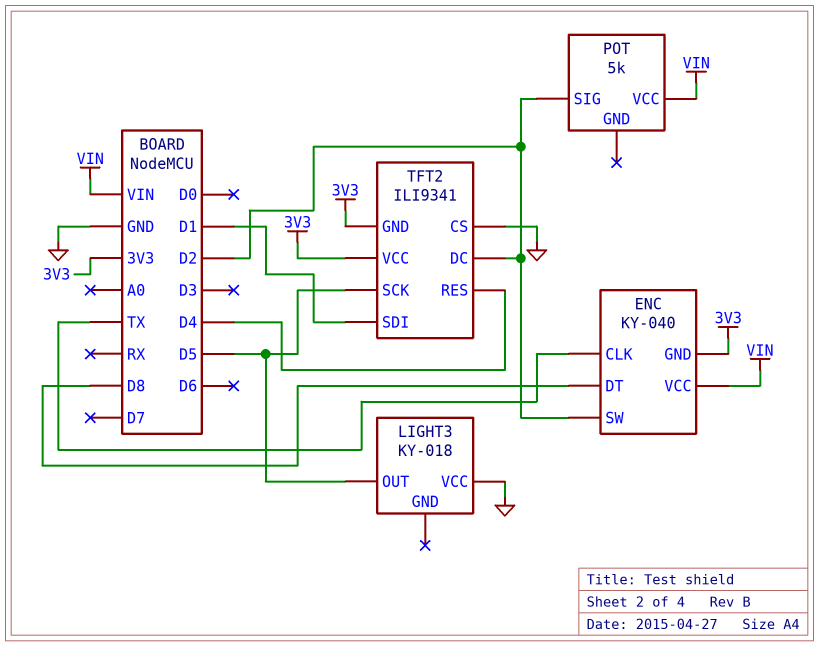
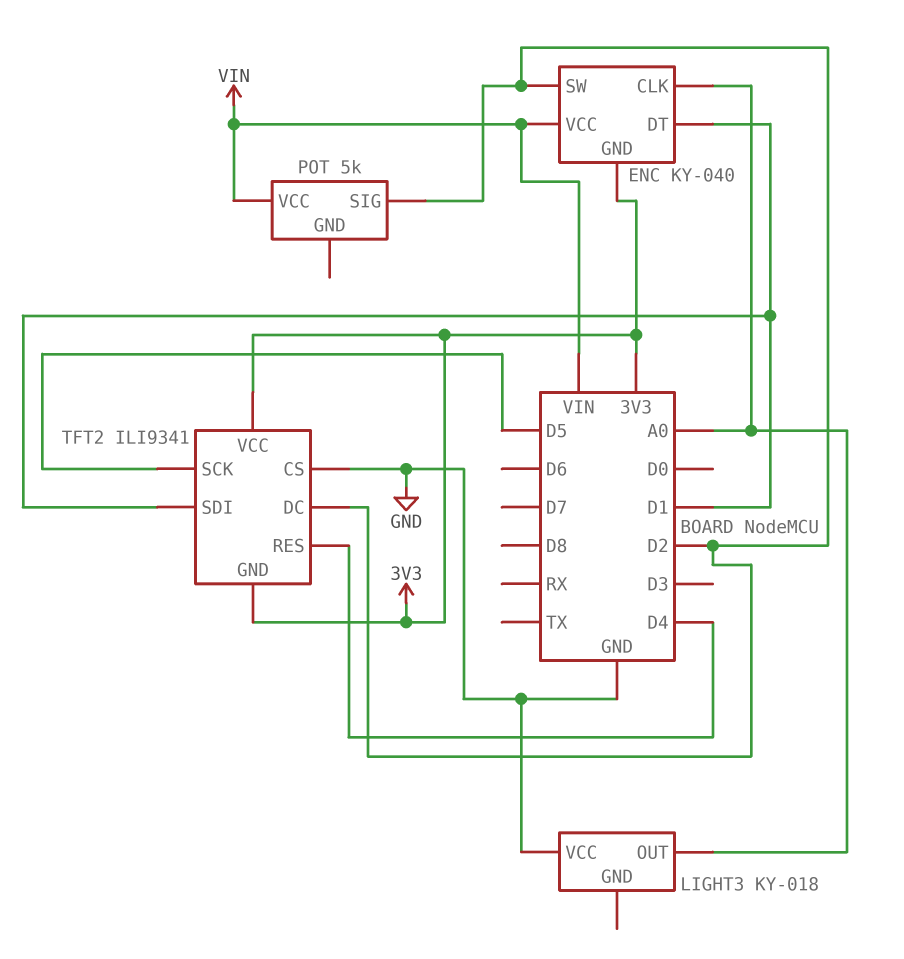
ENC pin CLK: TX -> A0
ENC pin DT: D8 -> D1
LIGHT3 pin OUT: D5 -> A0

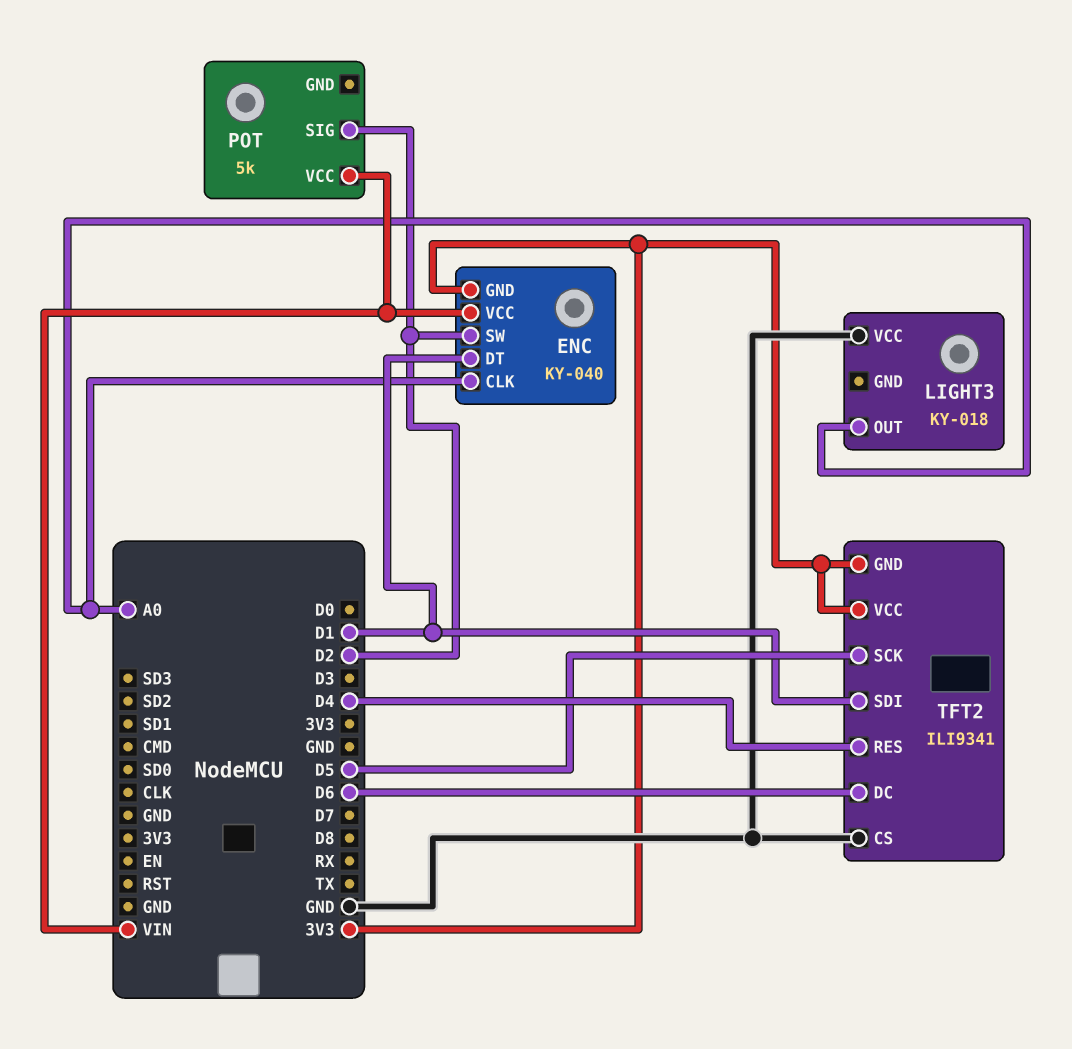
TFT2 pin DC: D2 -> D6

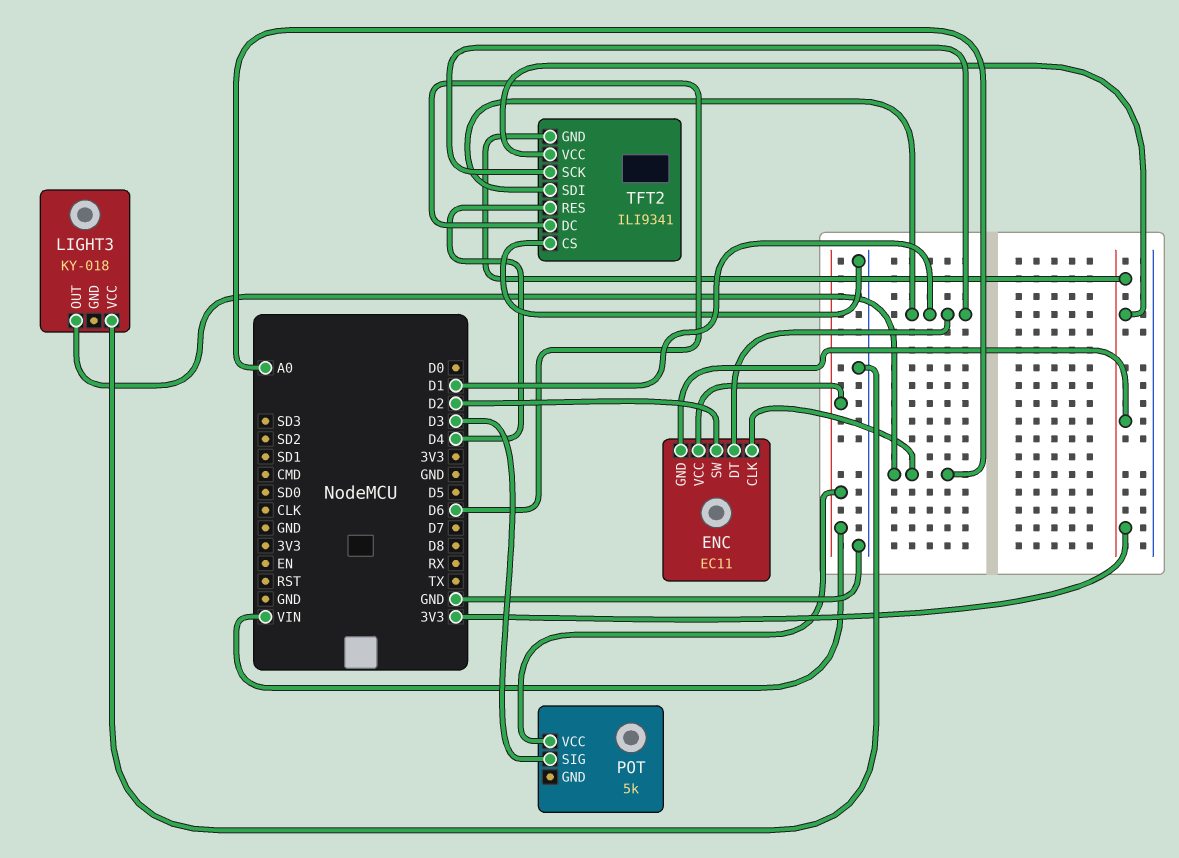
ENC: KY-040 -> EC11
POT pin SIG: D2 -> D3
TFT2 pin SCK: D5 -> D1

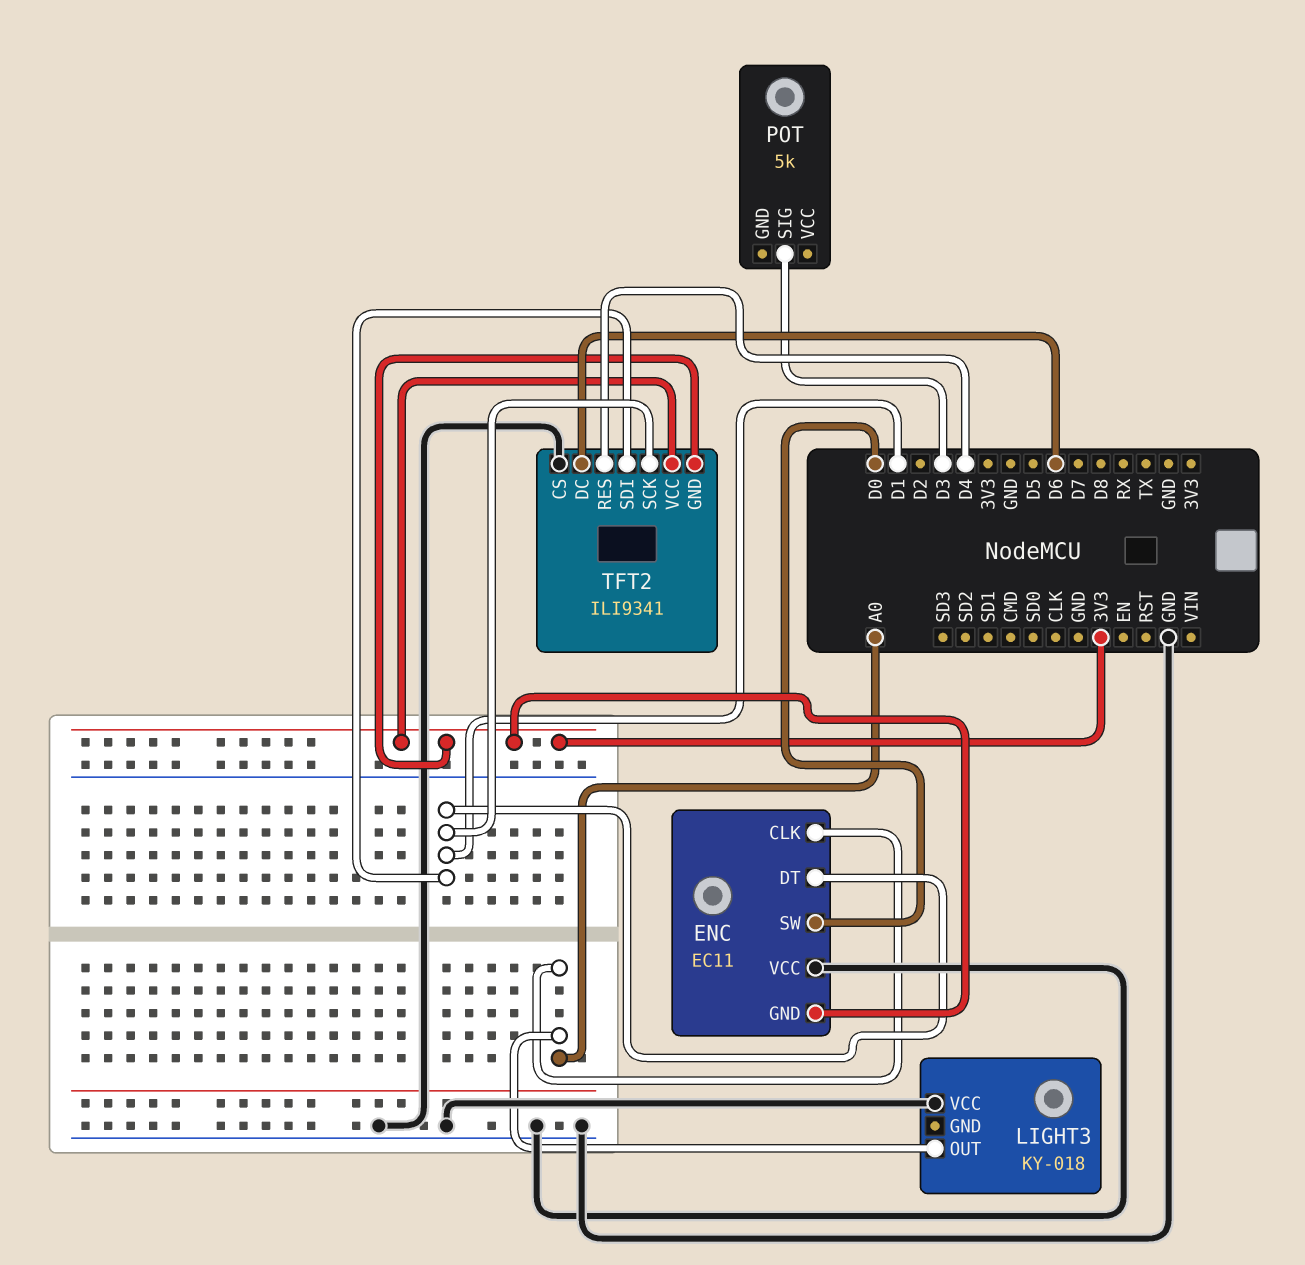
ENC pin SW: D2 -> D0
ENC pin VCC: VIN -> GND
POT pin VCC: VIN -> none

